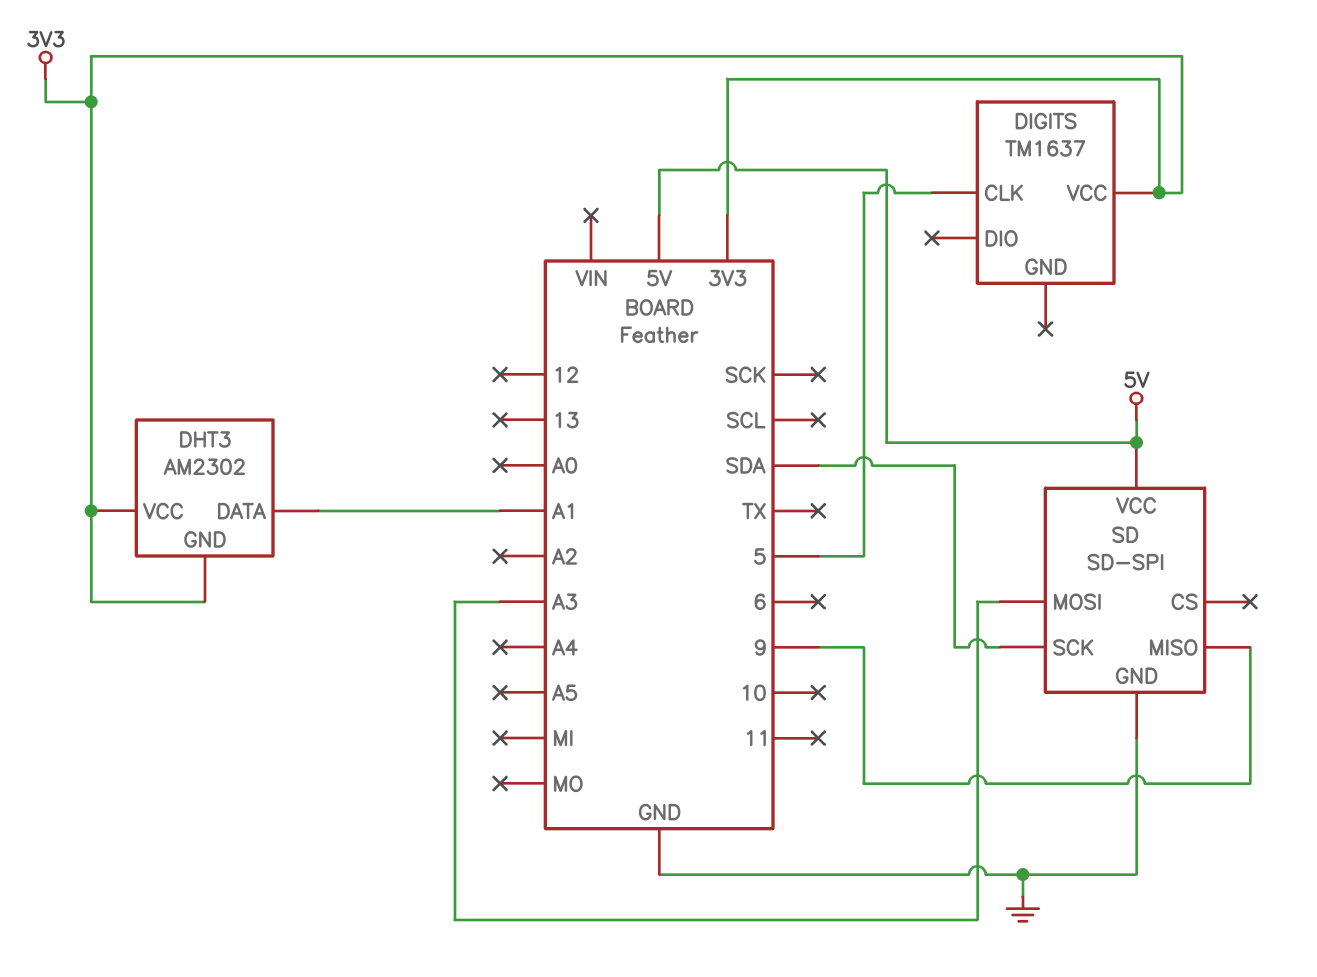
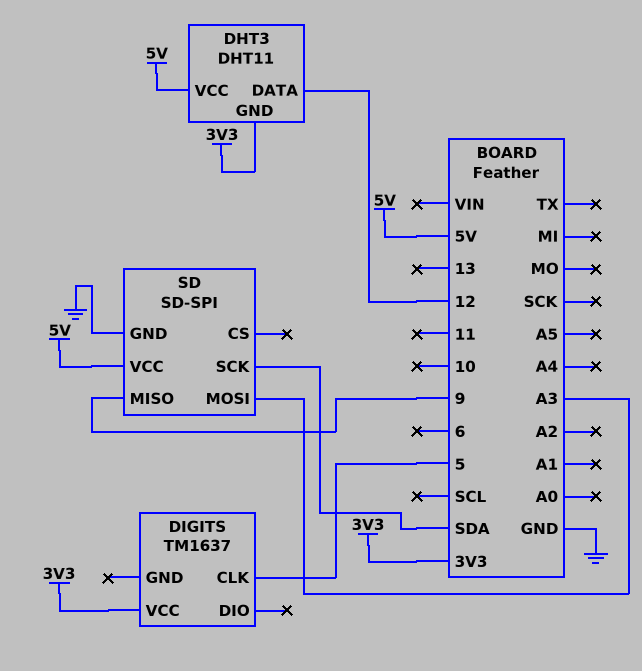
DHT3: AM2302 -> DHT11
DHT3 pin DATA: A1 -> 12
DHT3 pin VCC: 3V3 -> 5V

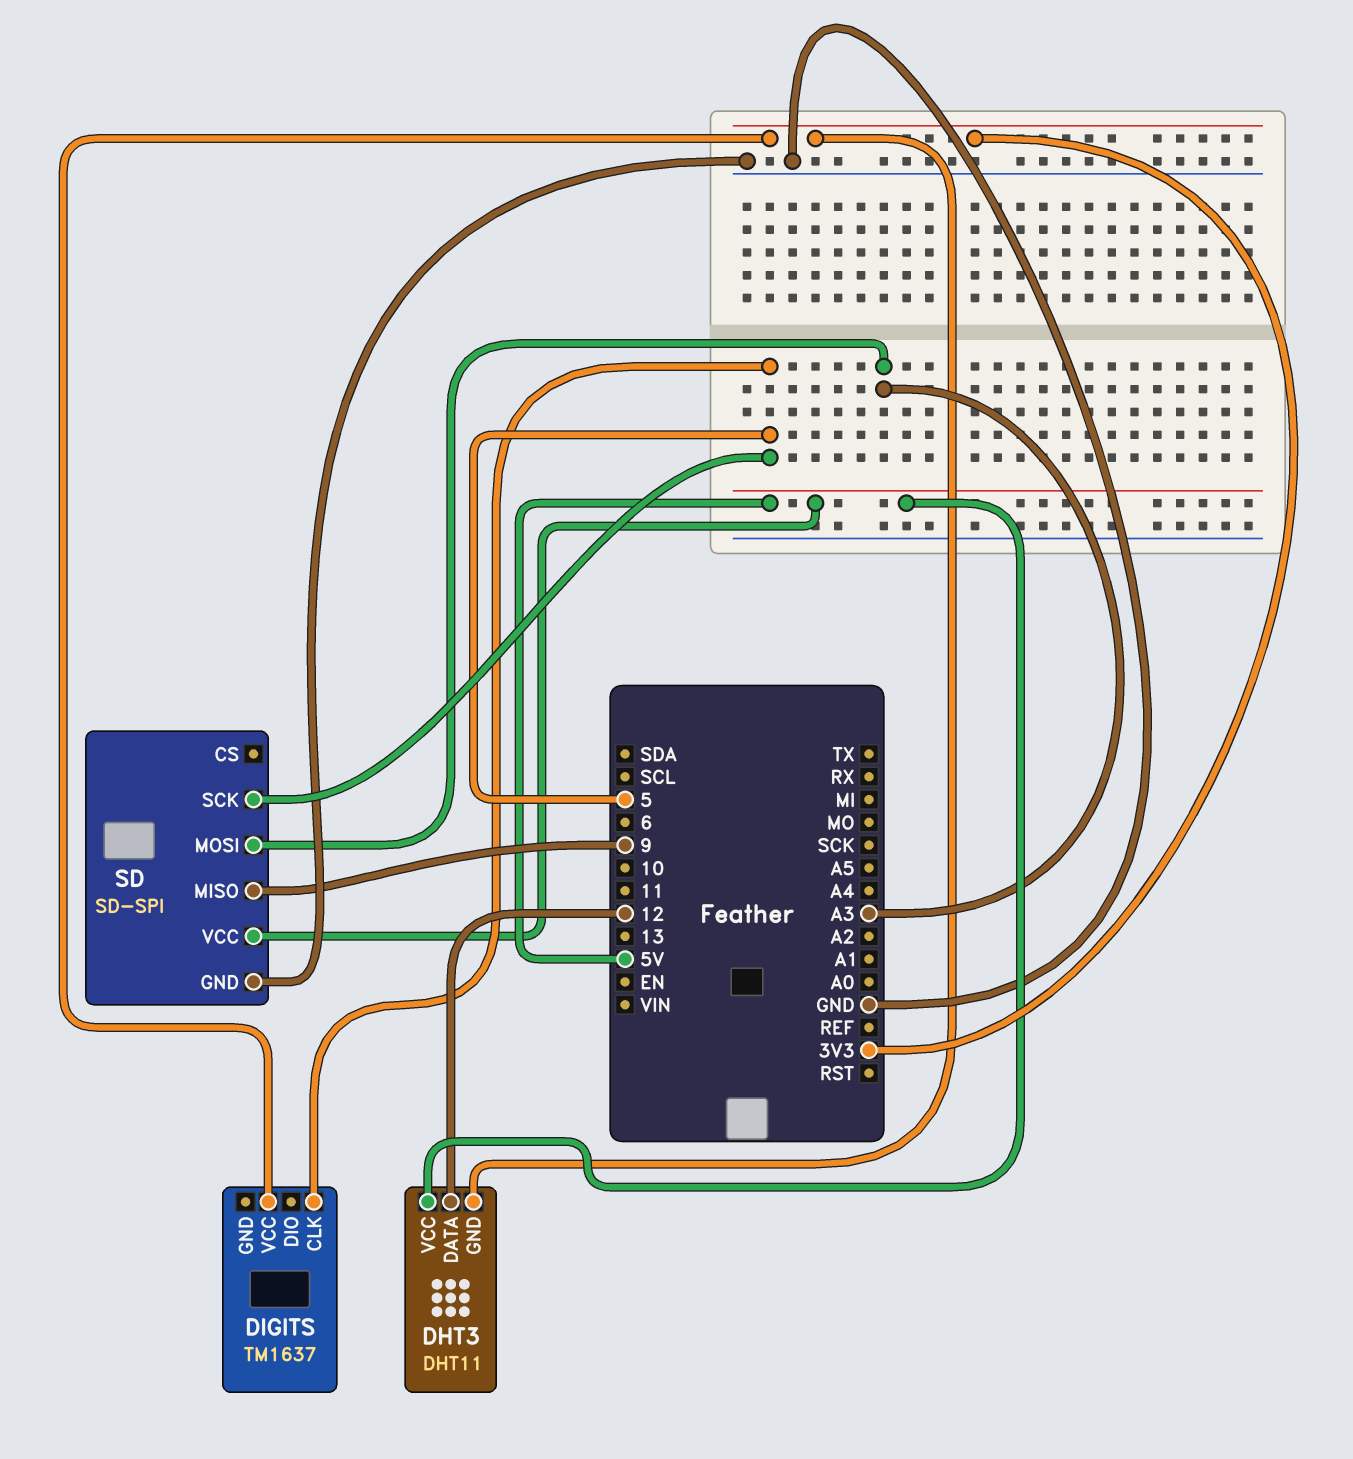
SD pin SCK: SDA -> 5

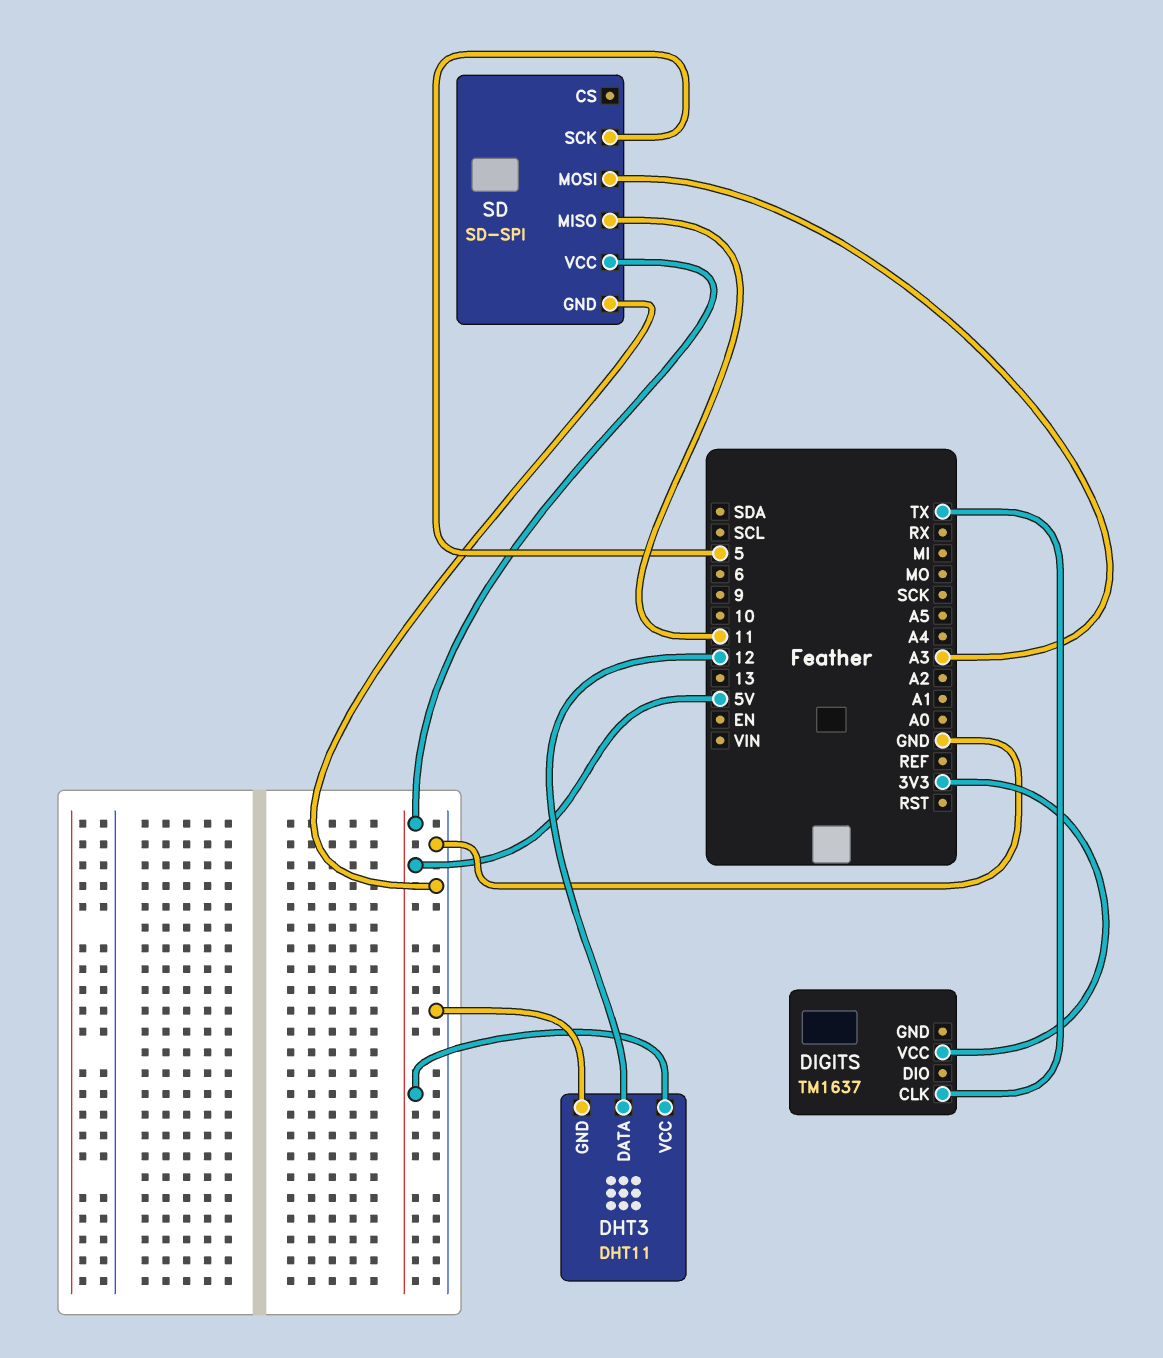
DHT3 pin GND: 3V3 -> GND
DIGITS pin CLK: 5 -> TX
SD pin MISO: 9 -> 11

